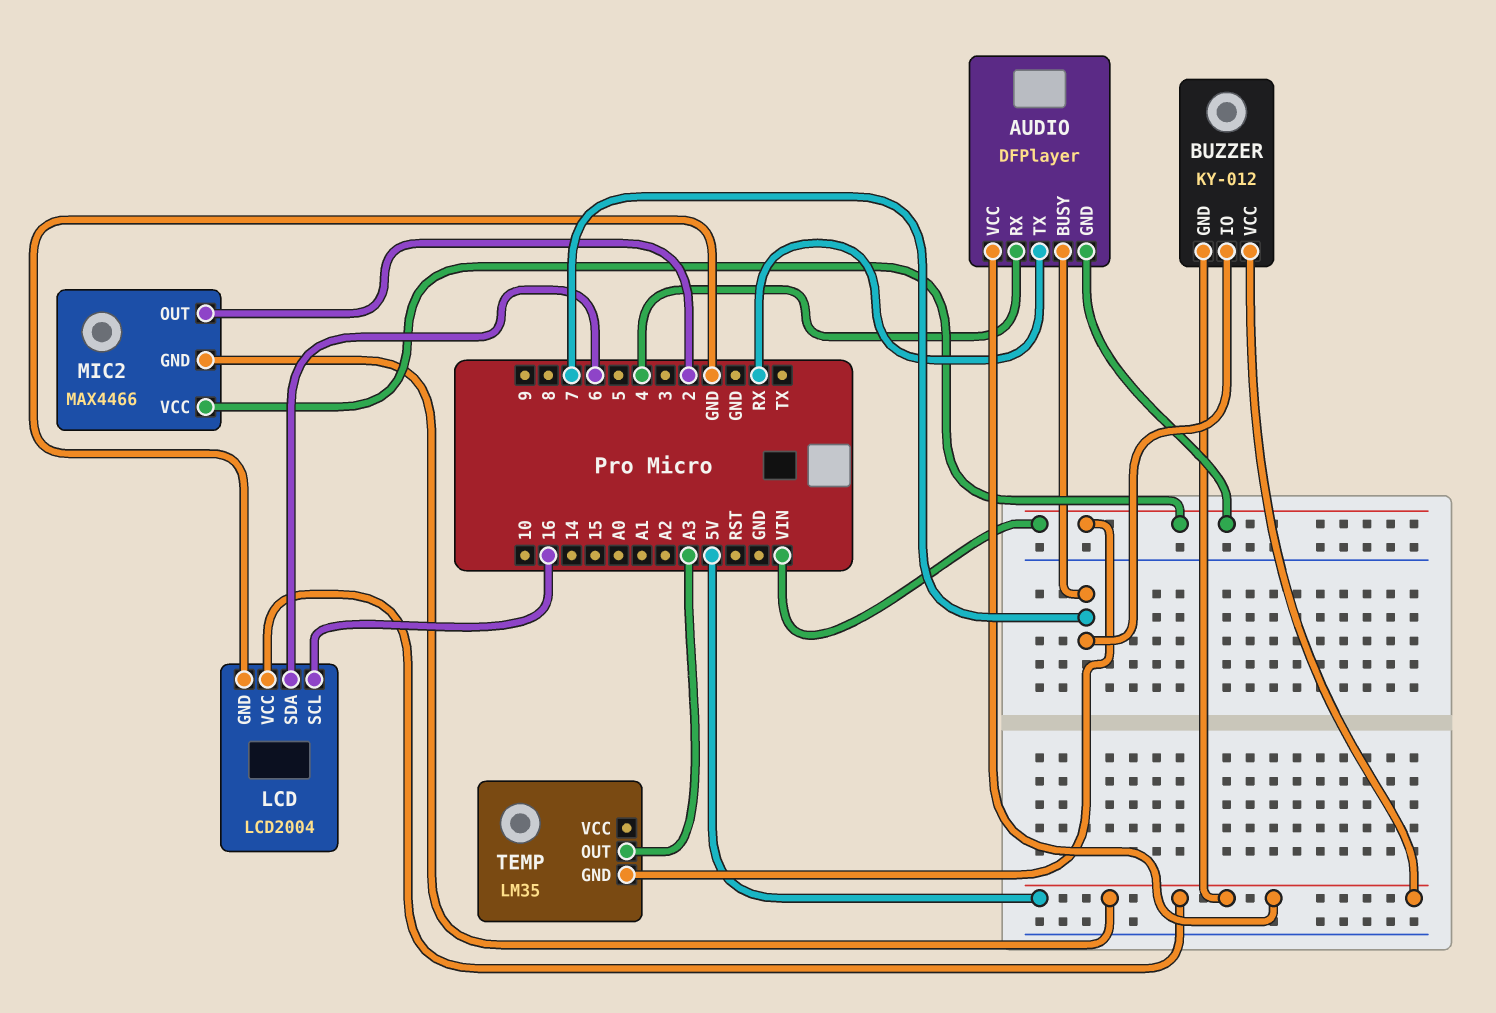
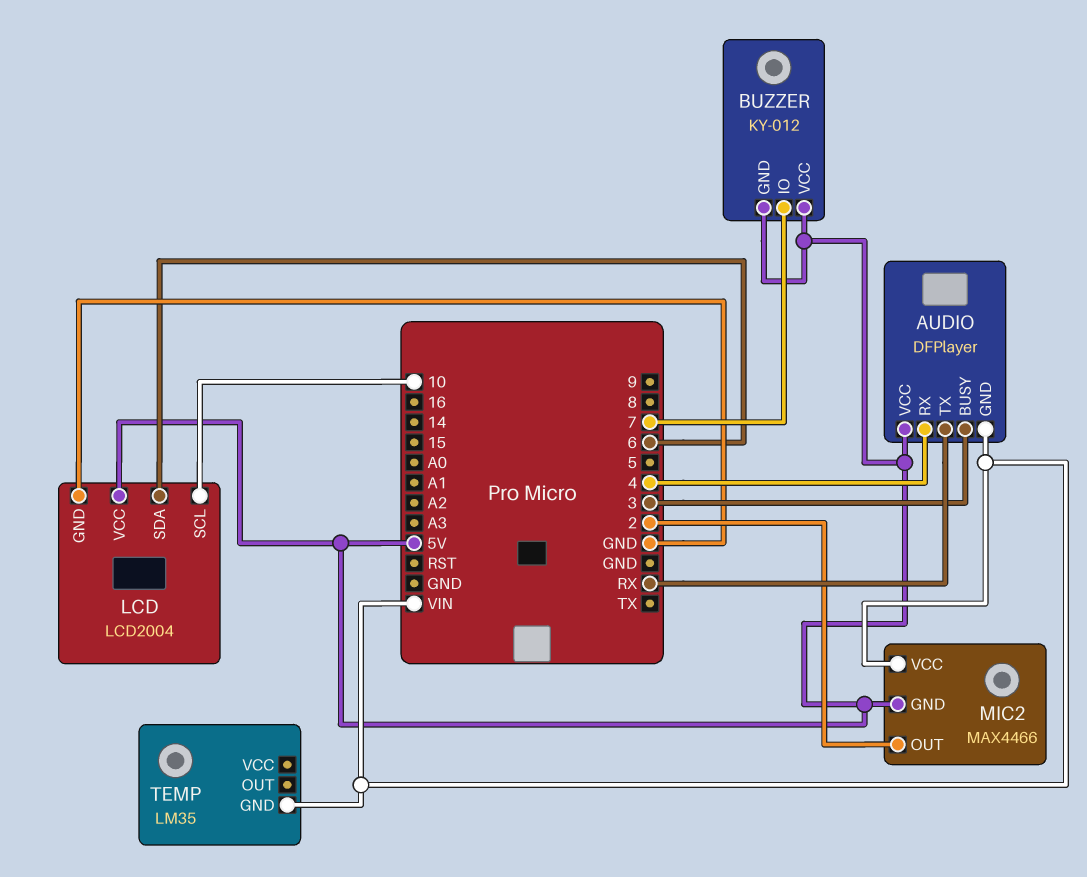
AUDIO pin BUSY: 7 -> 3
LCD pin SCL: 16 -> 10
TEMP pin OUT: A3 -> none

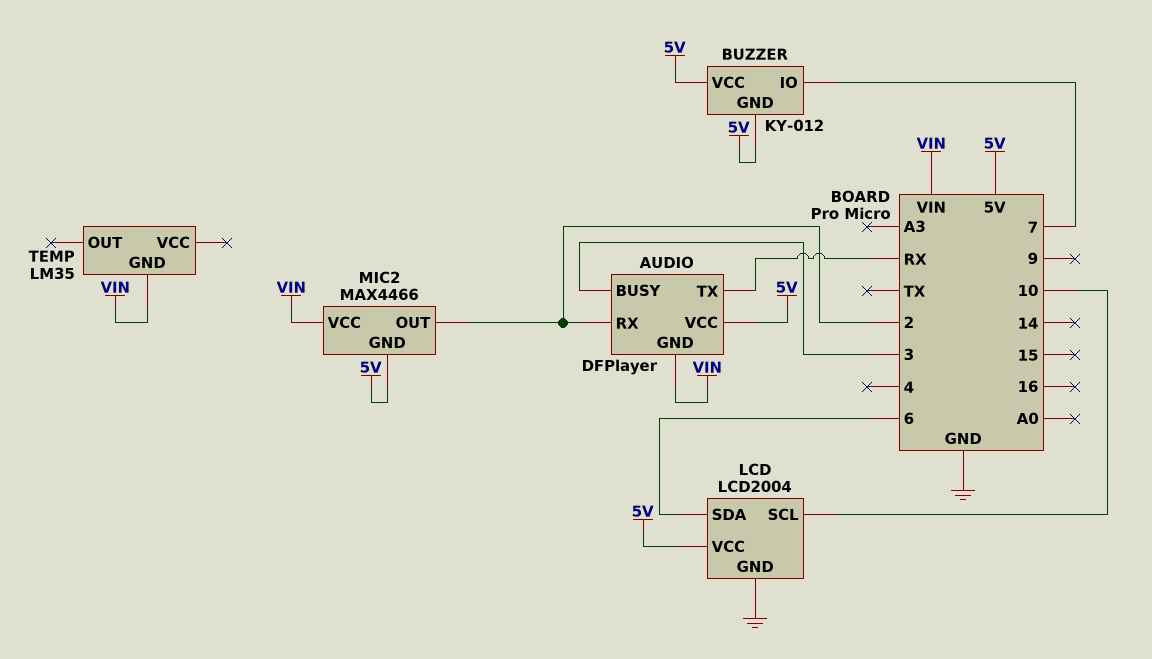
AUDIO pin RX: 4 -> 2

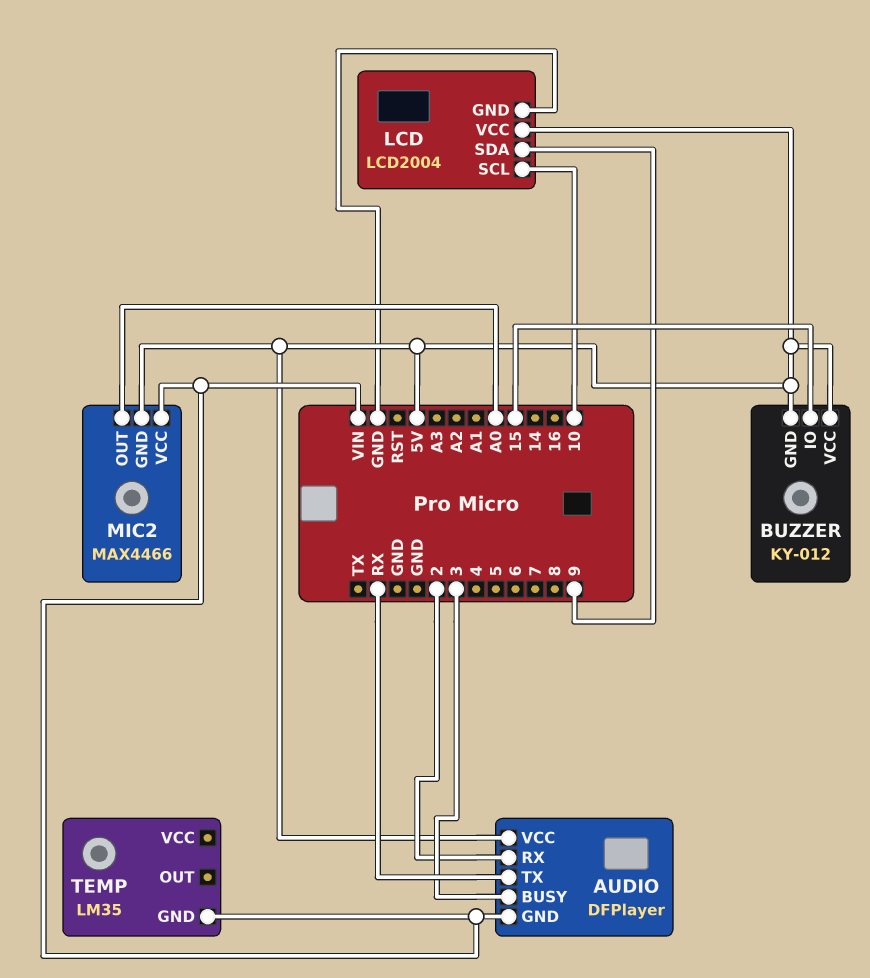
BUZZER pin IO: 7 -> 15
LCD pin SDA: 6 -> 9
MIC2 pin OUT: 2 -> A0

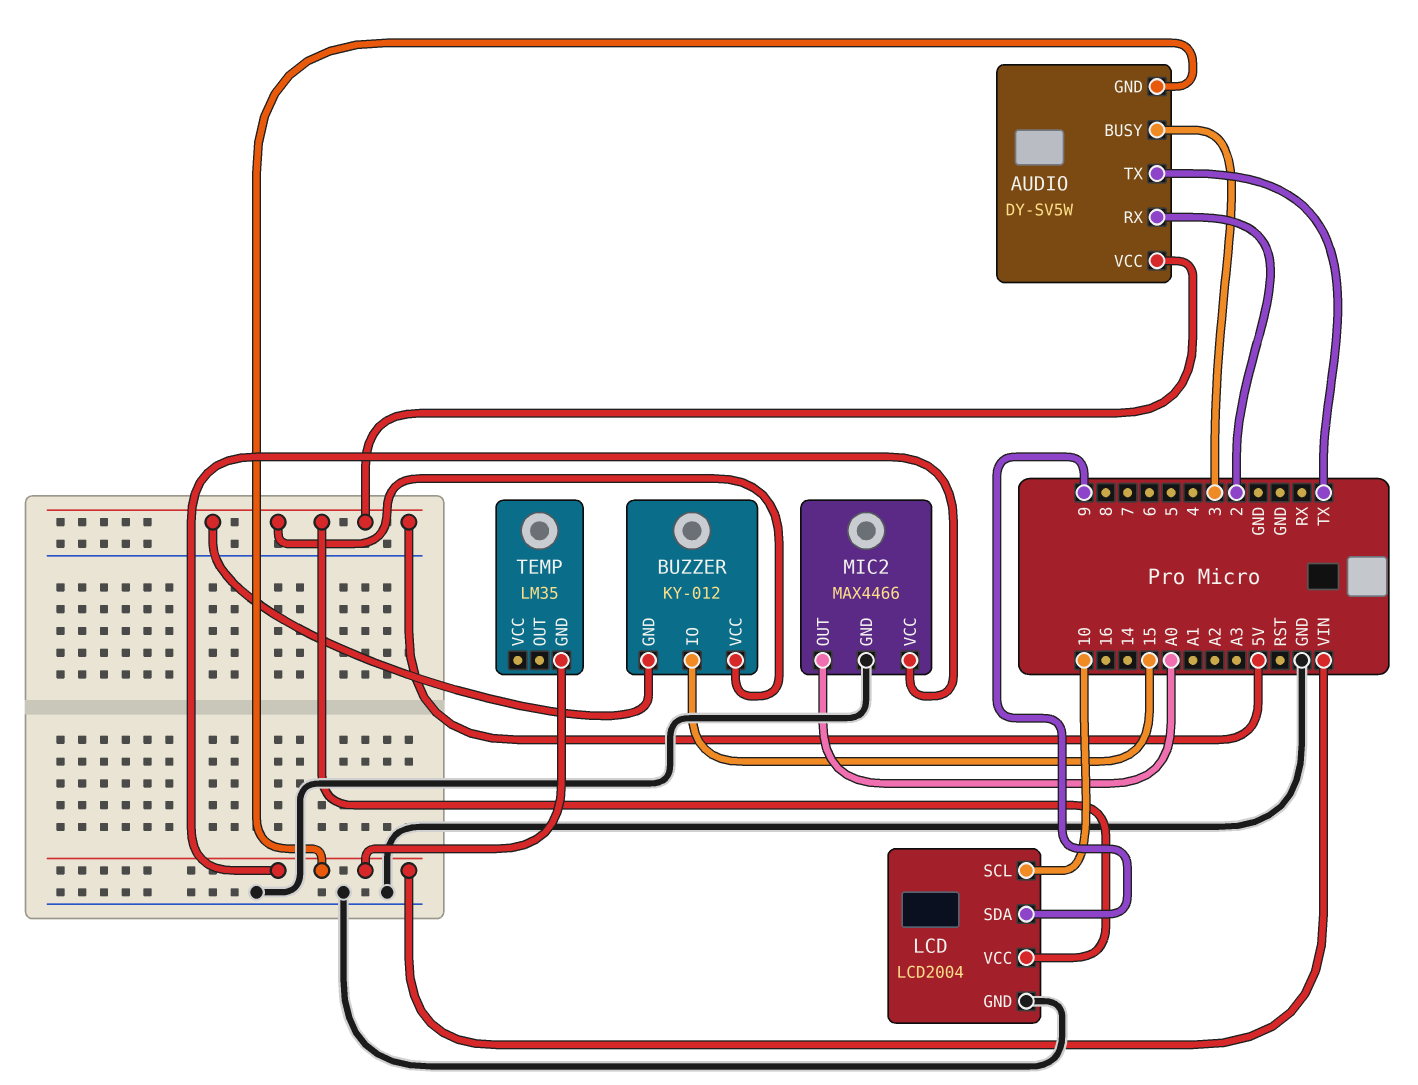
AUDIO: DFPlayer -> DY-SV5W
AUDIO pin TX: RX -> TX
MIC2 pin GND: 5V -> GND

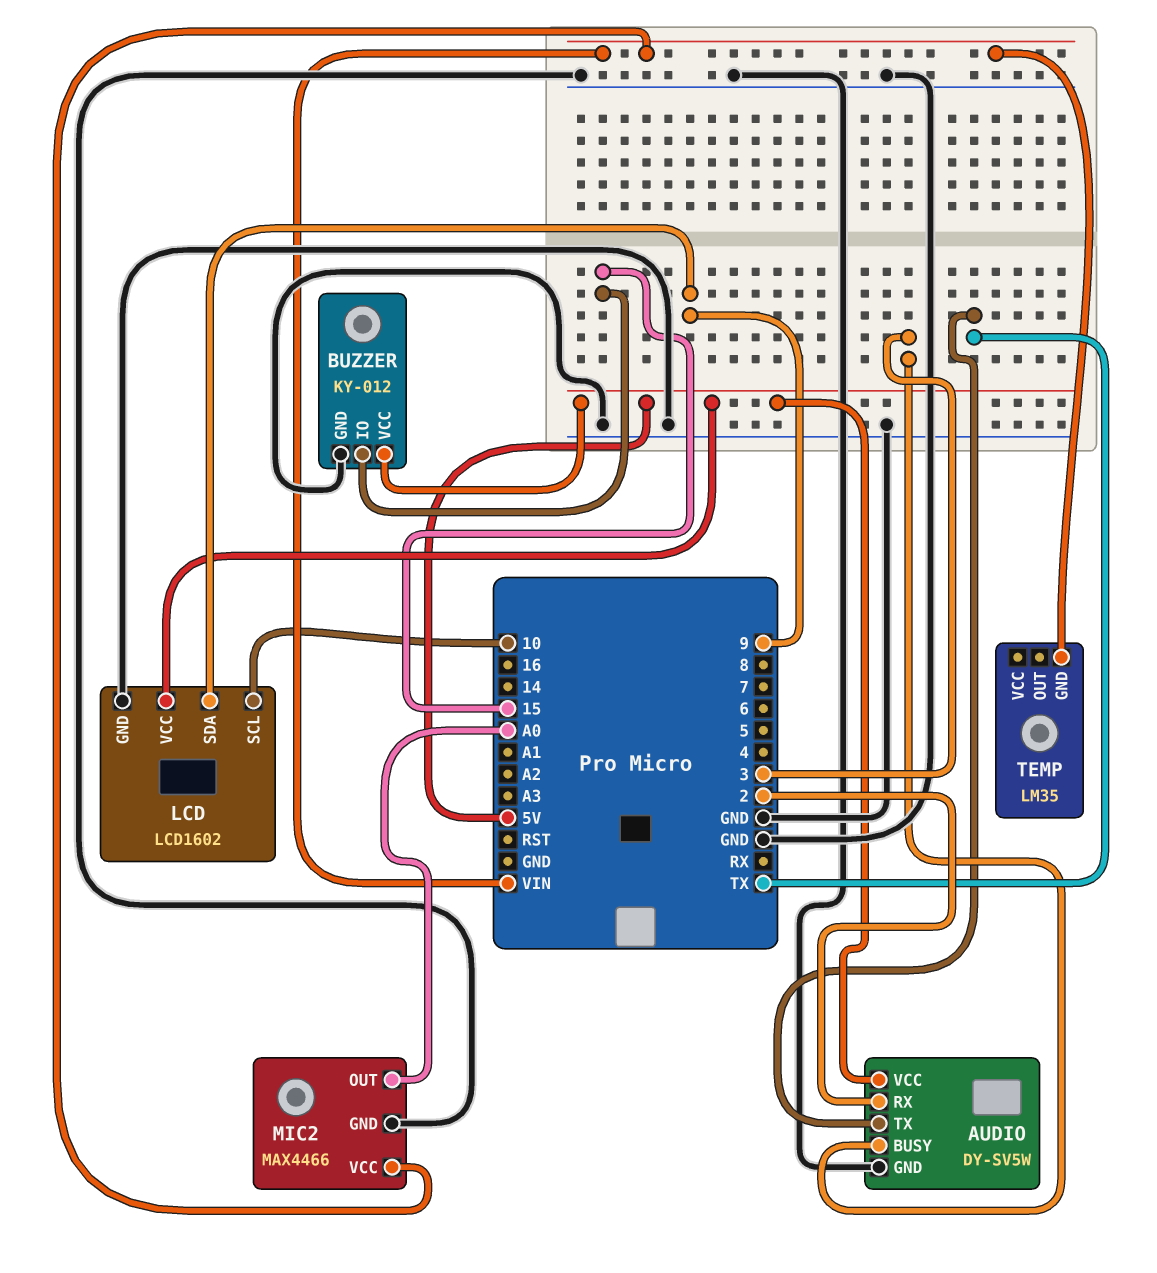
AUDIO pin GND: VIN -> GND
BUZZER pin GND: 5V -> GND
LCD: LCD2004 -> LCD1602

